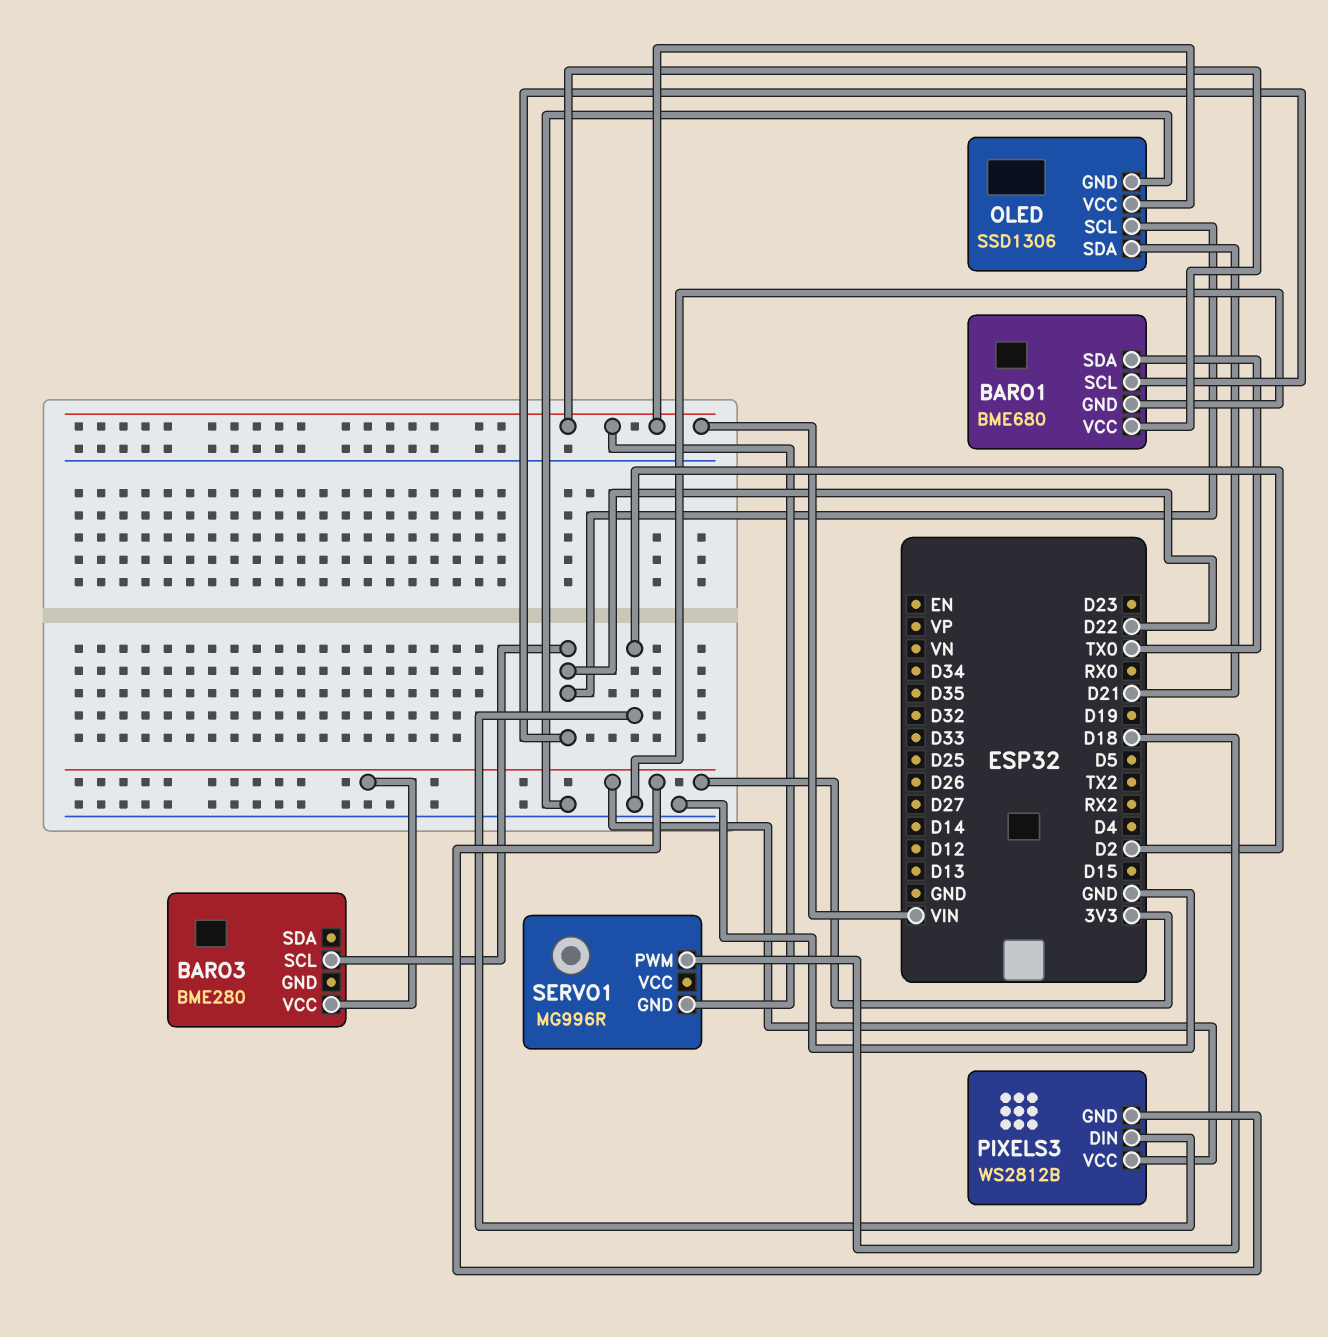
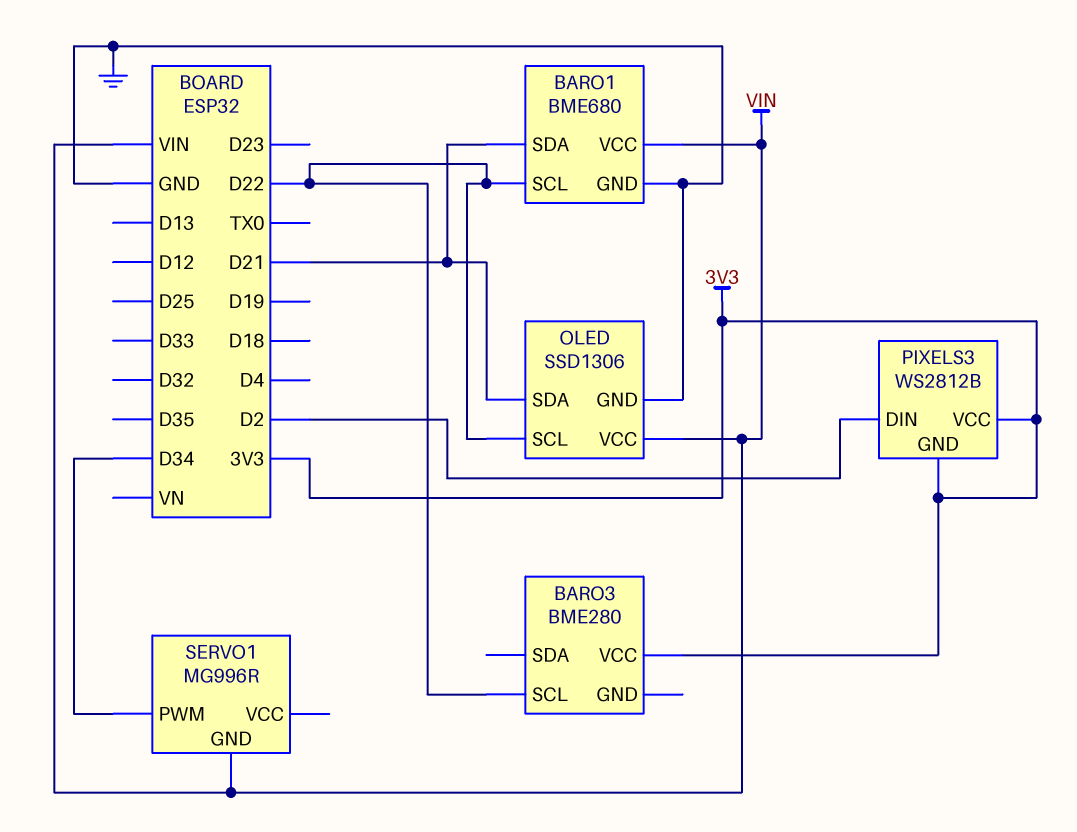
BARO1 pin SDA: TX0 -> D21
SERVO1 pin PWM: D18 -> D34

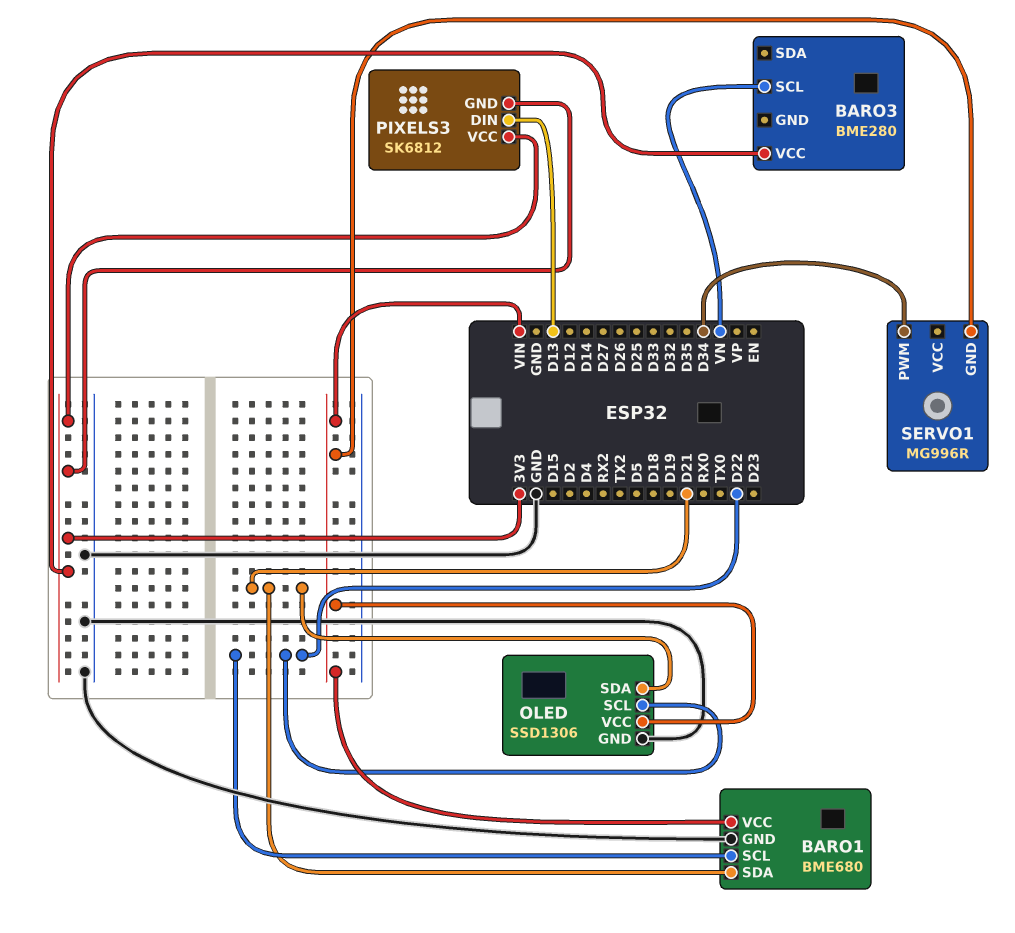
BARO3 pin SCL: D22 -> VN
PIXELS3: WS2812B -> SK6812
PIXELS3 pin DIN: D2 -> D13

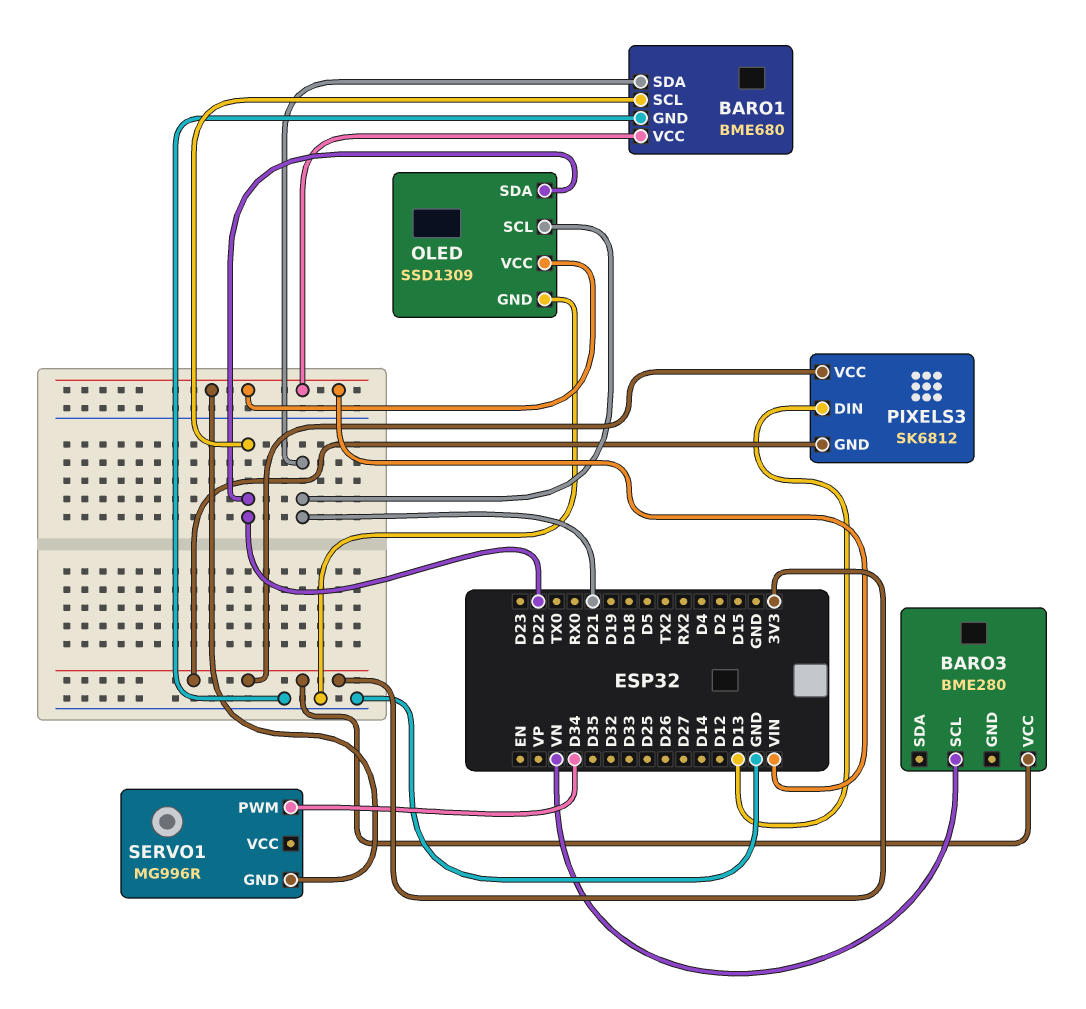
OLED: SSD1306 -> SSD1309
OLED pin SCL: D22 -> D21
OLED pin SDA: D21 -> D22

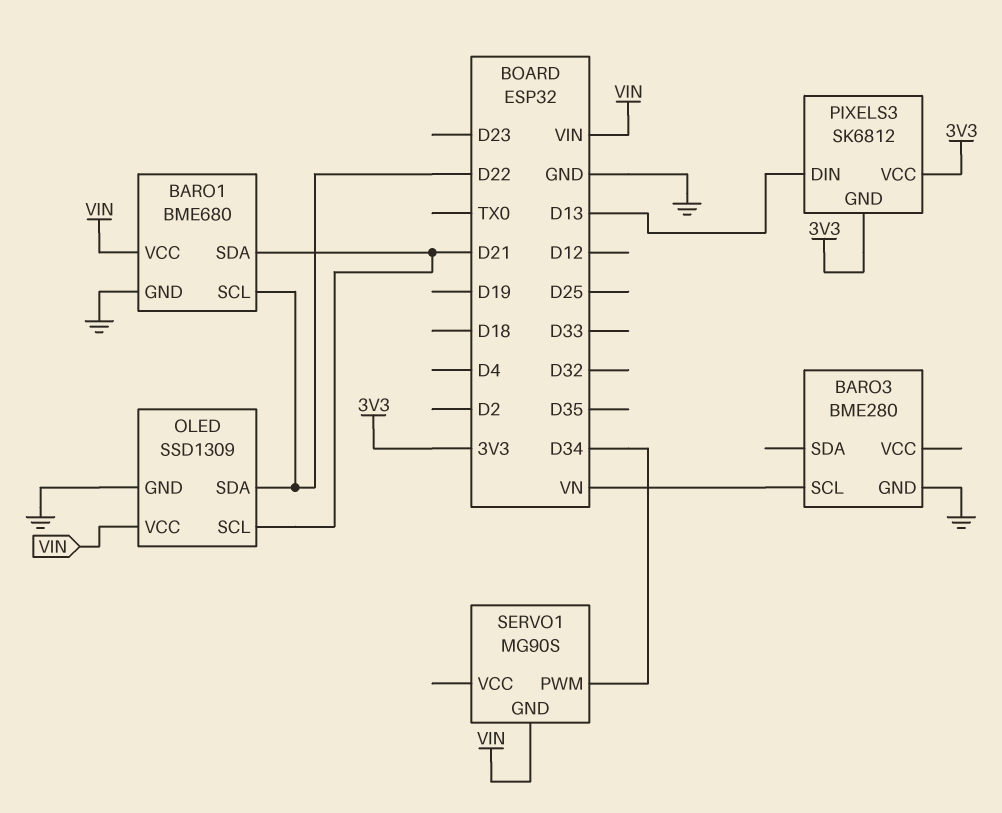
BARO3 pin GND: none -> GND
BARO3 pin VCC: 3V3 -> none
SERVO1: MG996R -> MG90S

